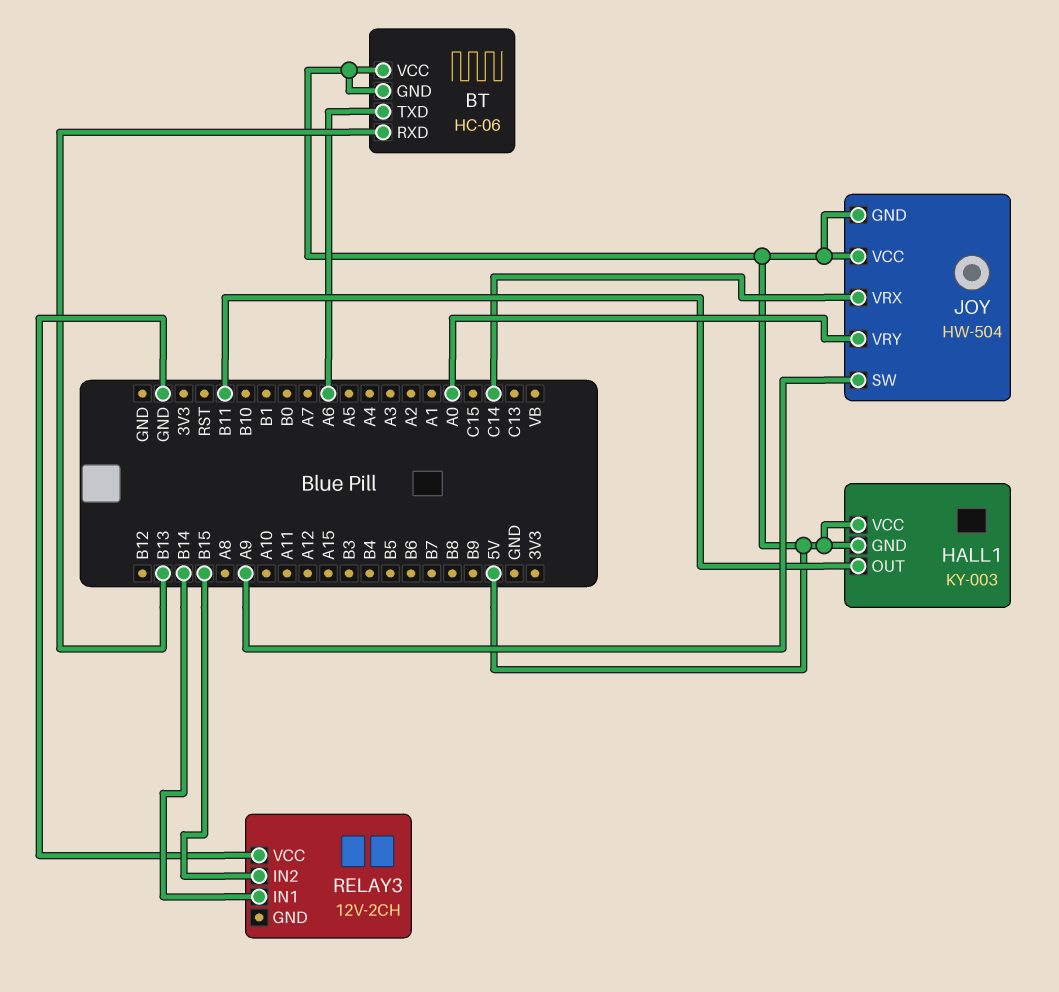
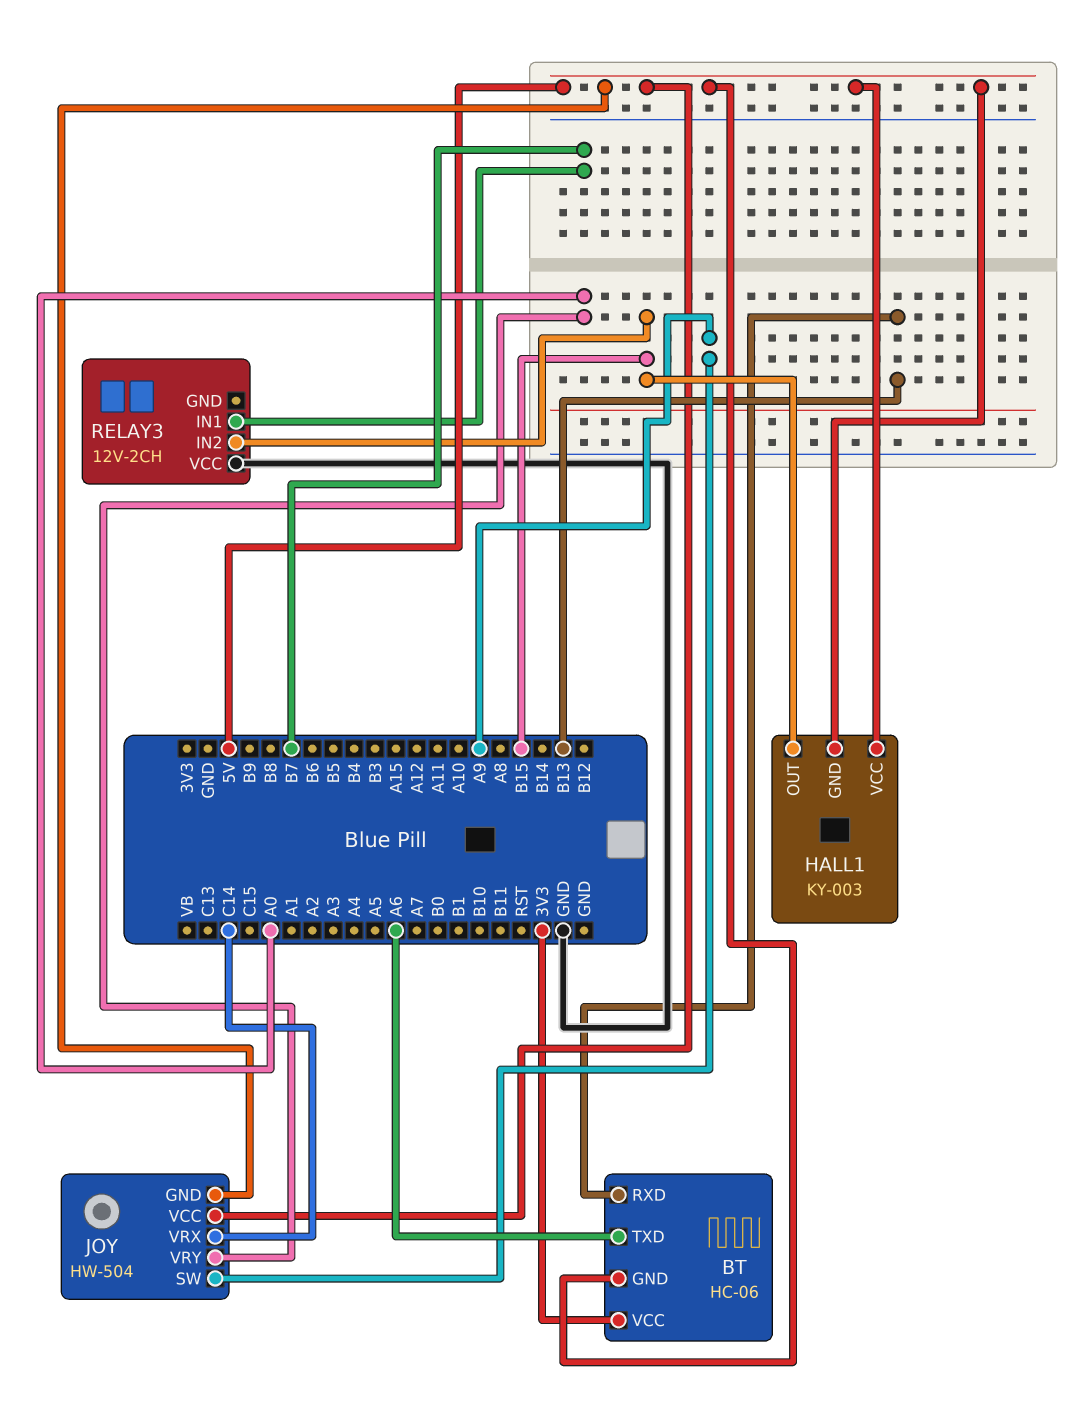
BT pin VCC: 5V -> 3V3
HALL1 pin OUT: B11 -> B15
RELAY3 pin IN1: B14 -> B7

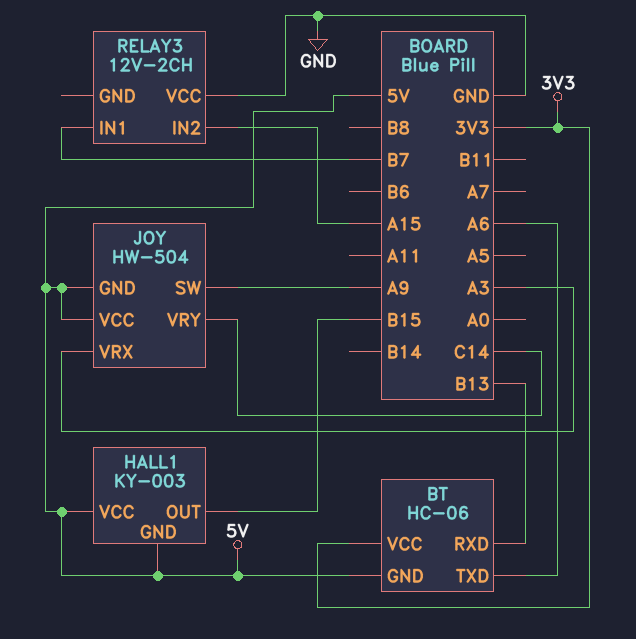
JOY pin VRX: C14 -> A3
JOY pin VRY: A0 -> C14
RELAY3 pin IN2: B15 -> A15

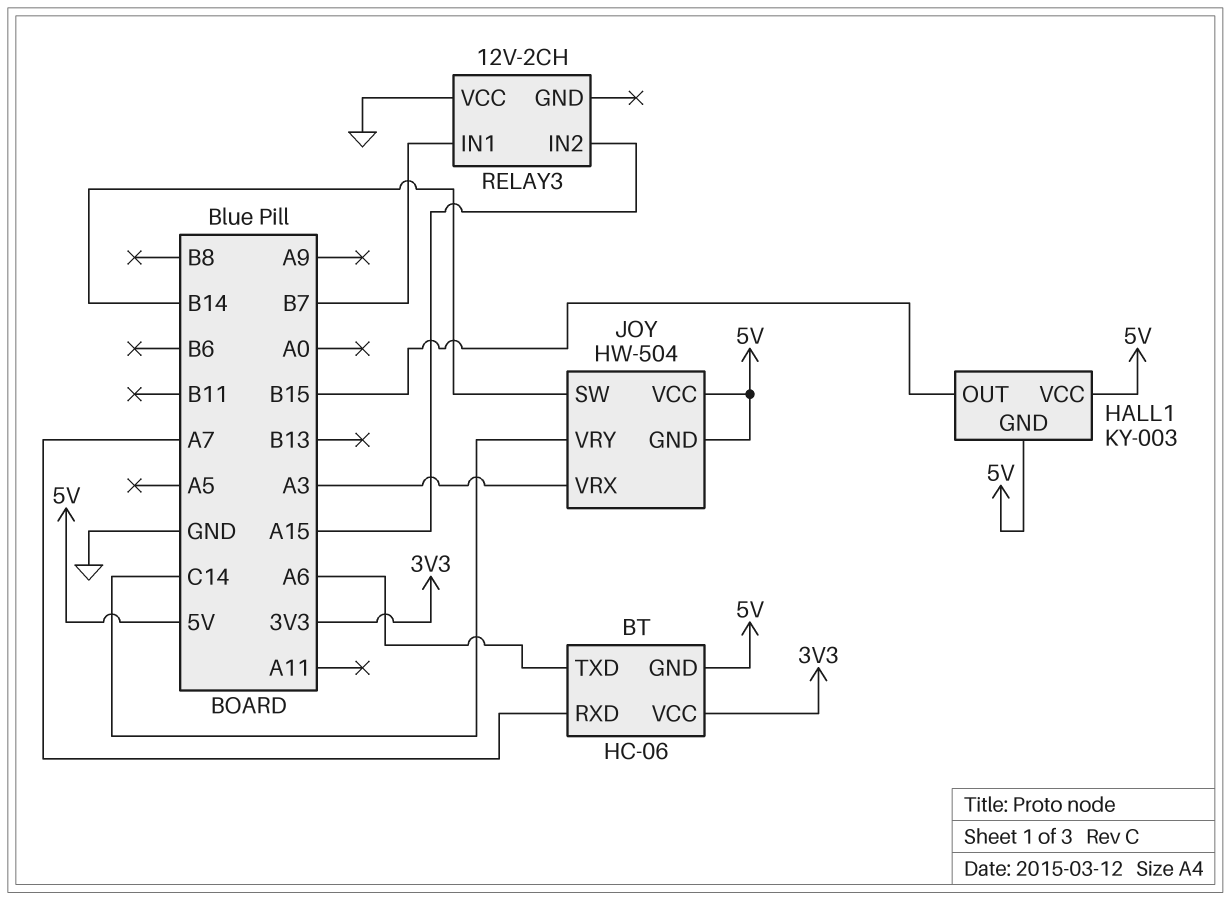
BT pin RXD: B13 -> A7
JOY pin SW: A9 -> B14

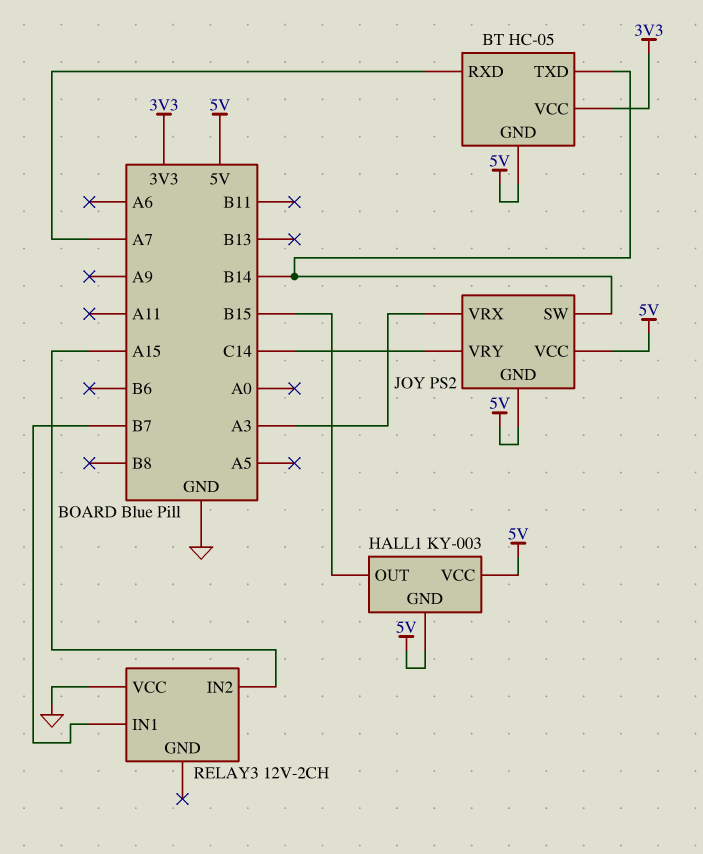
BT: HC-06 -> HC-05
BT pin TXD: A6 -> B14
JOY: HW-504 -> PS2

